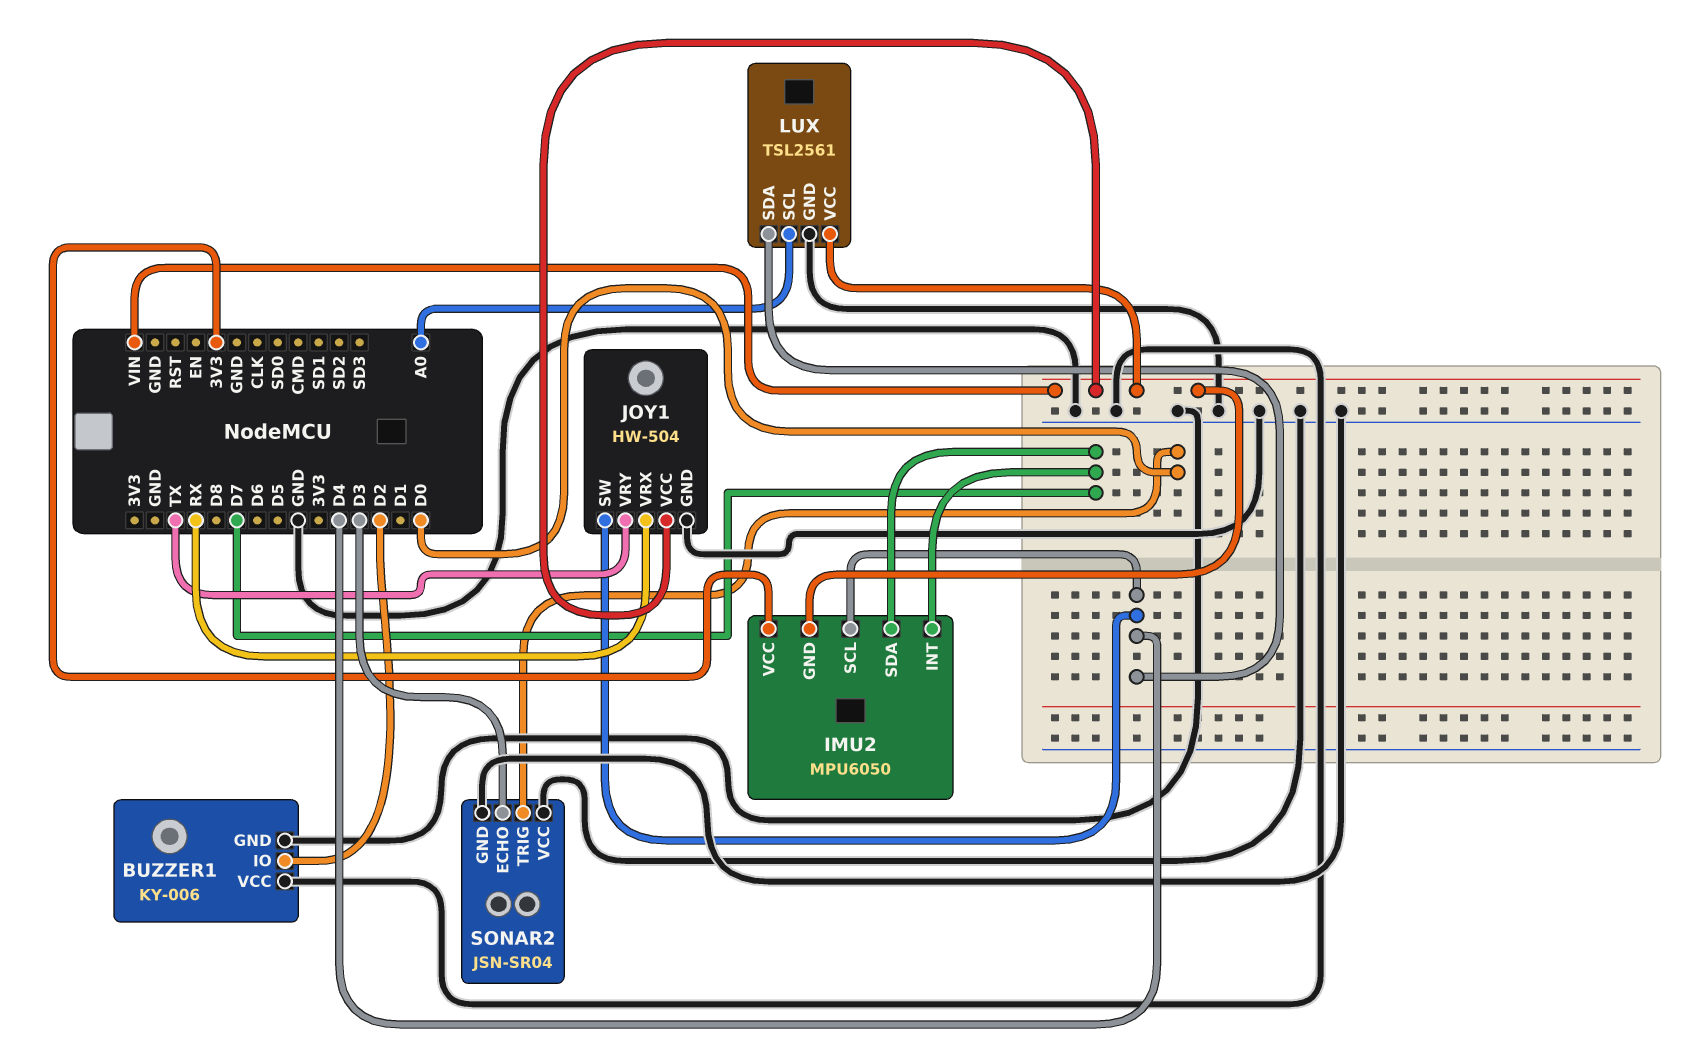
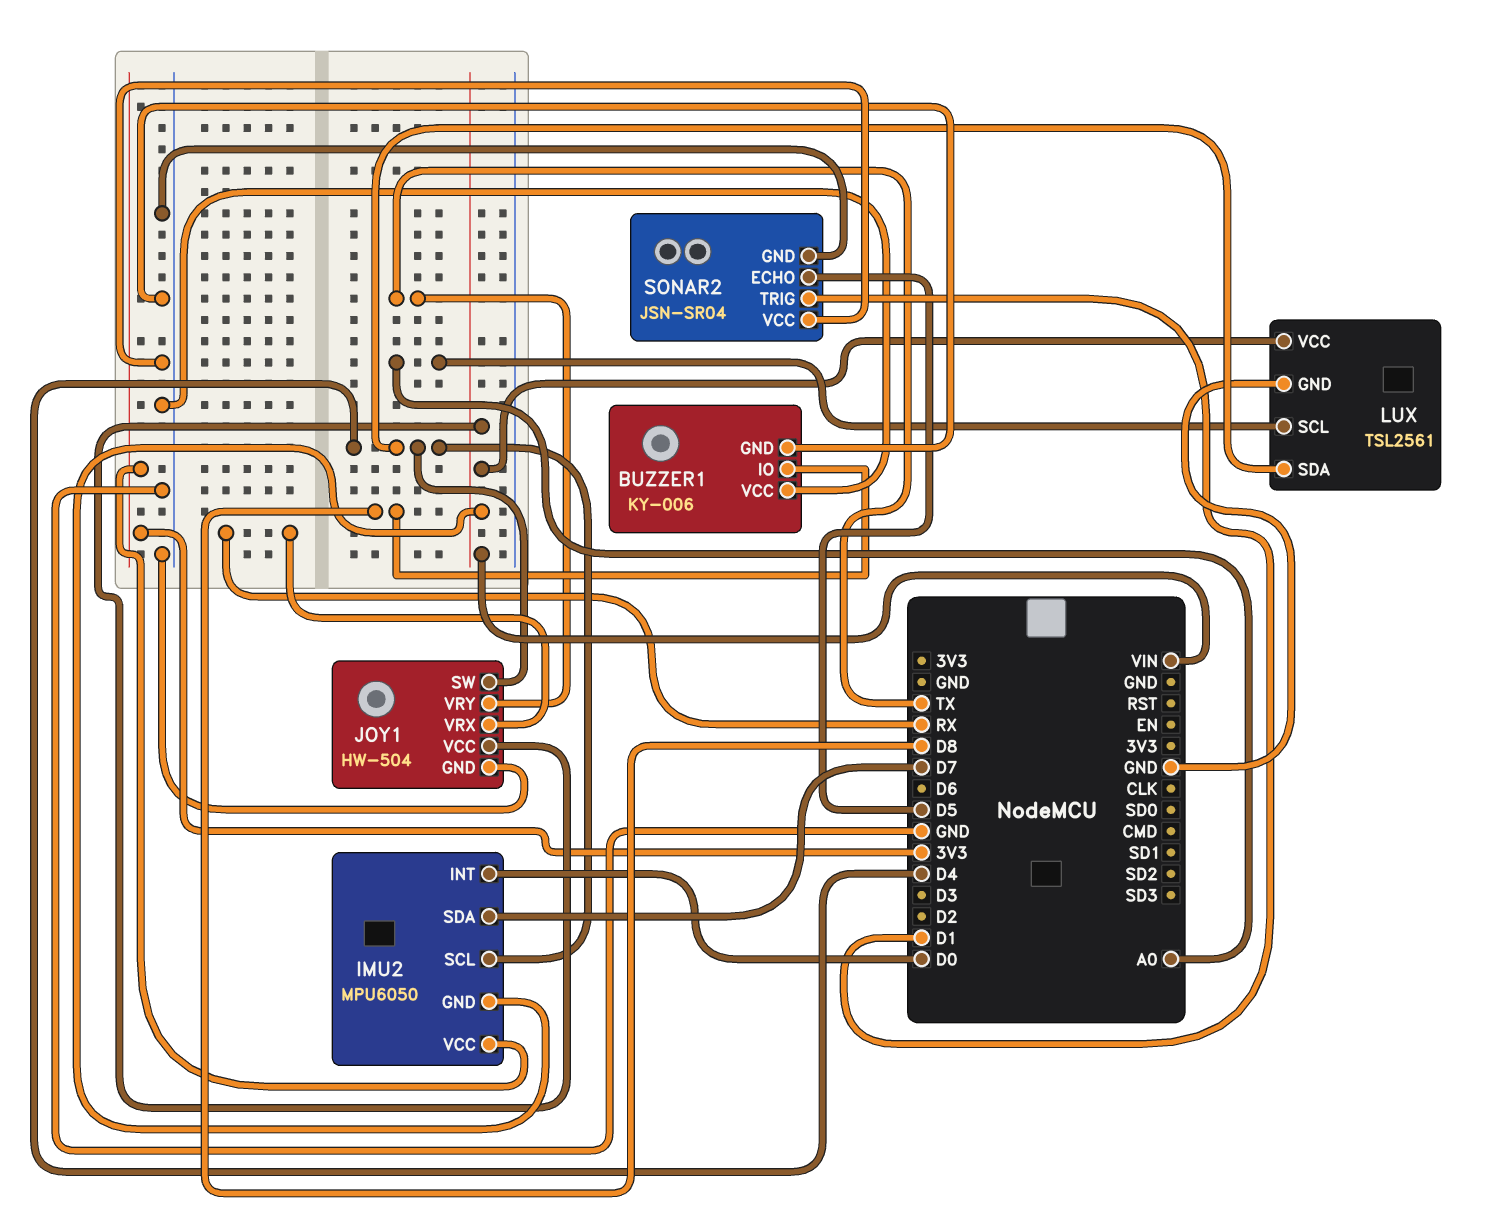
BUZZER1 pin IO: D2 -> D8
IMU2 pin INT: D7 -> D0
SONAR2 pin ECHO: D3 -> D5
SONAR2 pin TRIG: D0 -> D1

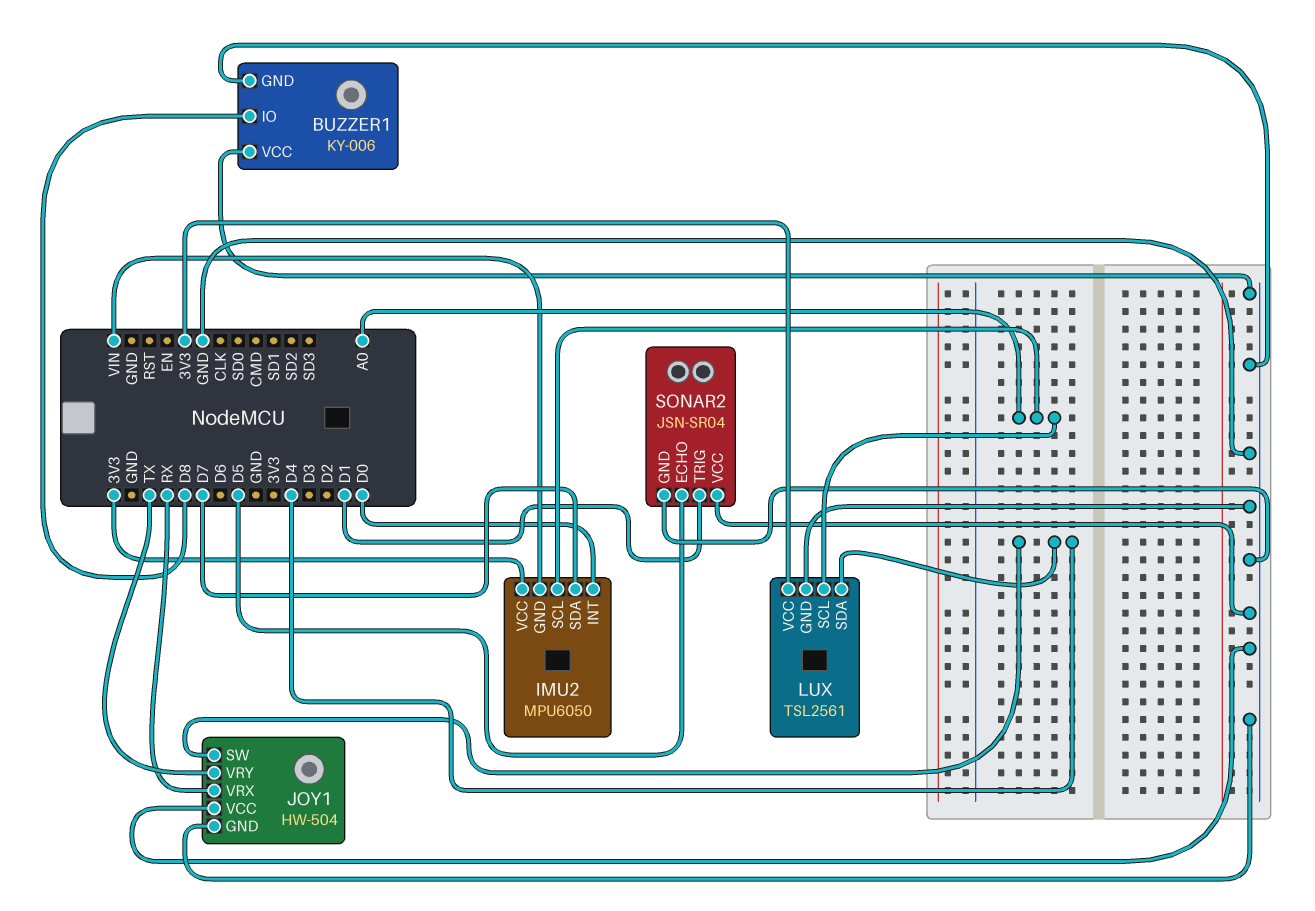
IMU2 pin SCL: D4 -> A0
JOY1 pin VCC: VIN -> GND
LUX pin VCC: VIN -> 3V3

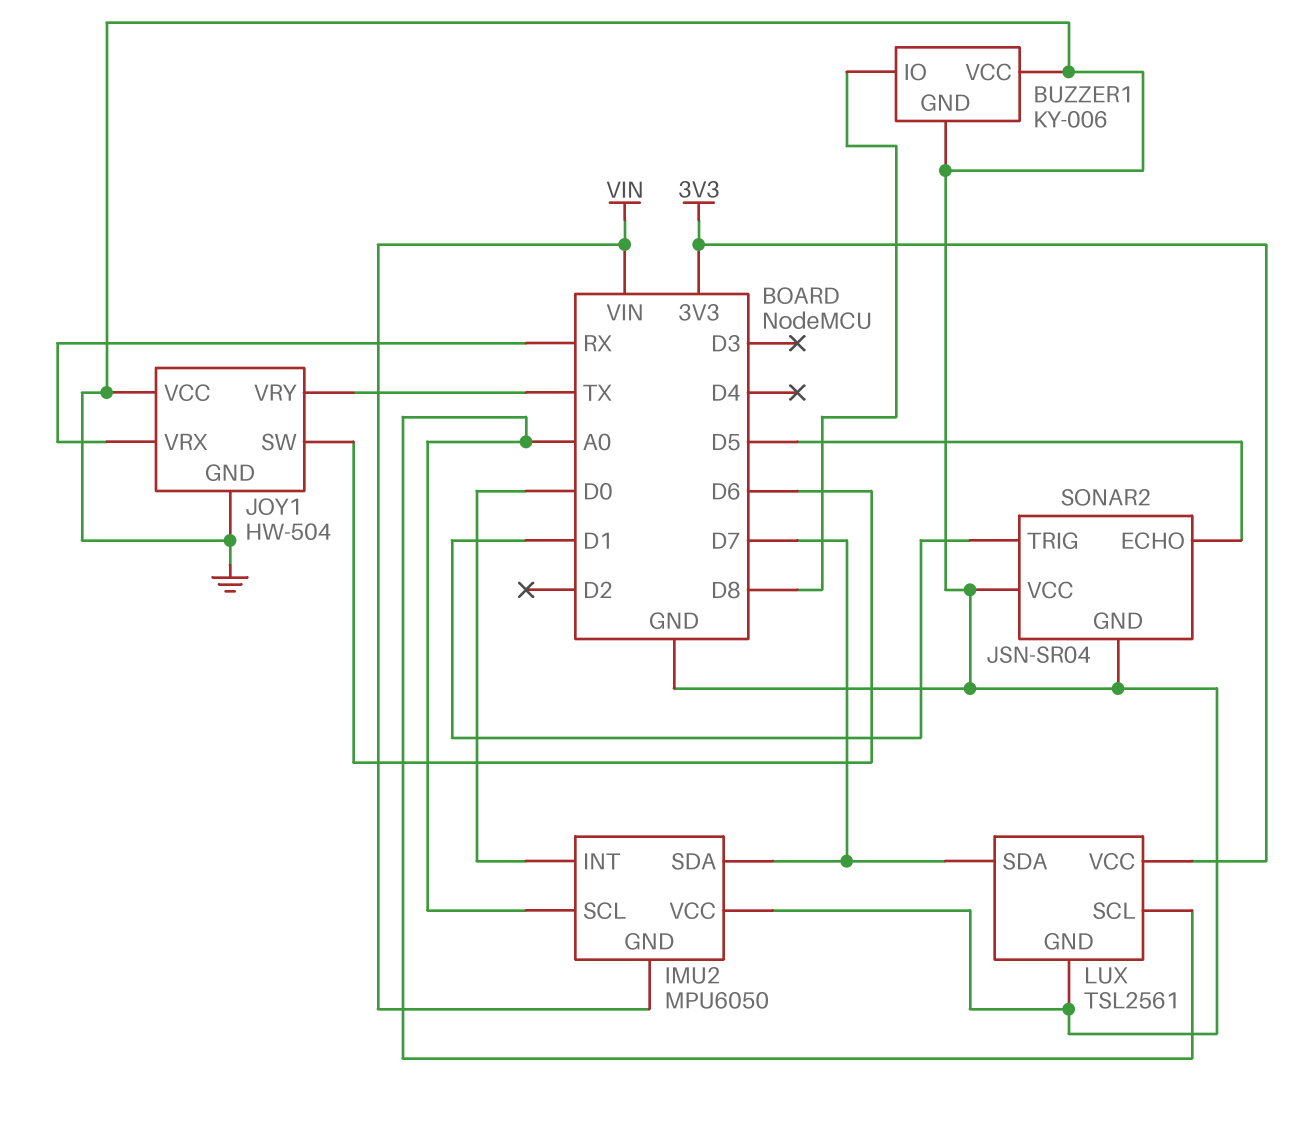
IMU2 pin VCC: 3V3 -> GND
JOY1 pin SW: D4 -> D6
LUX pin SDA: D4 -> D7

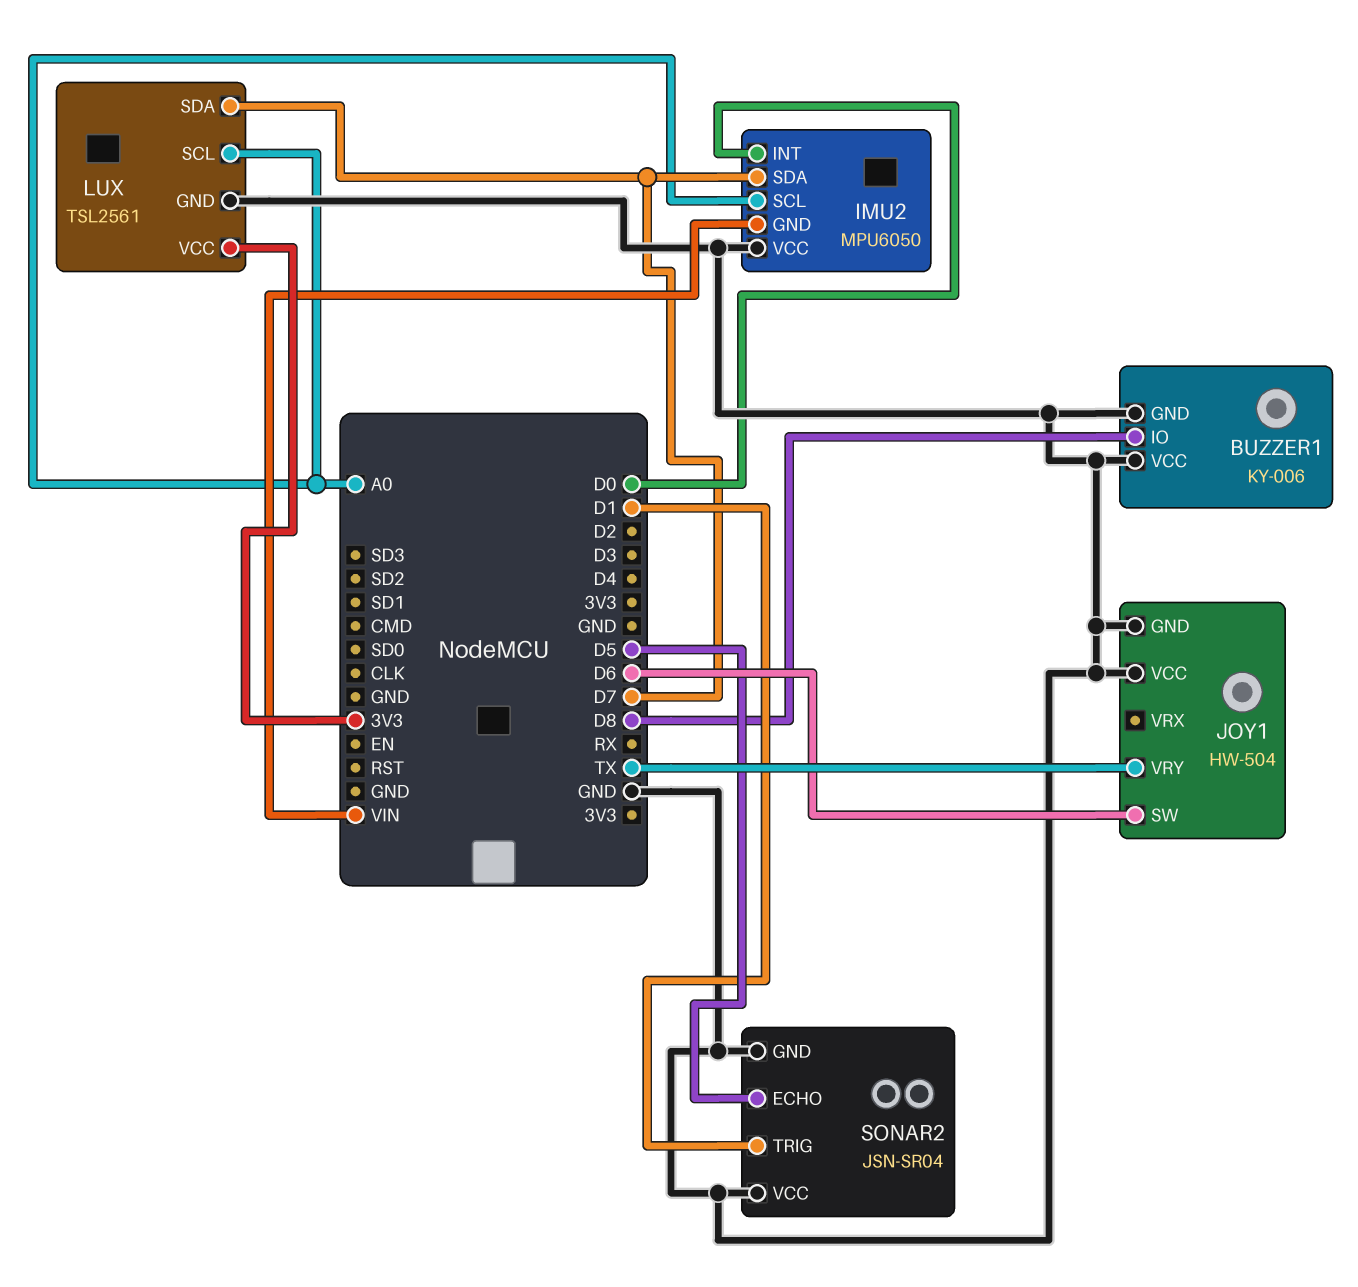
JOY1 pin VRX: RX -> none

